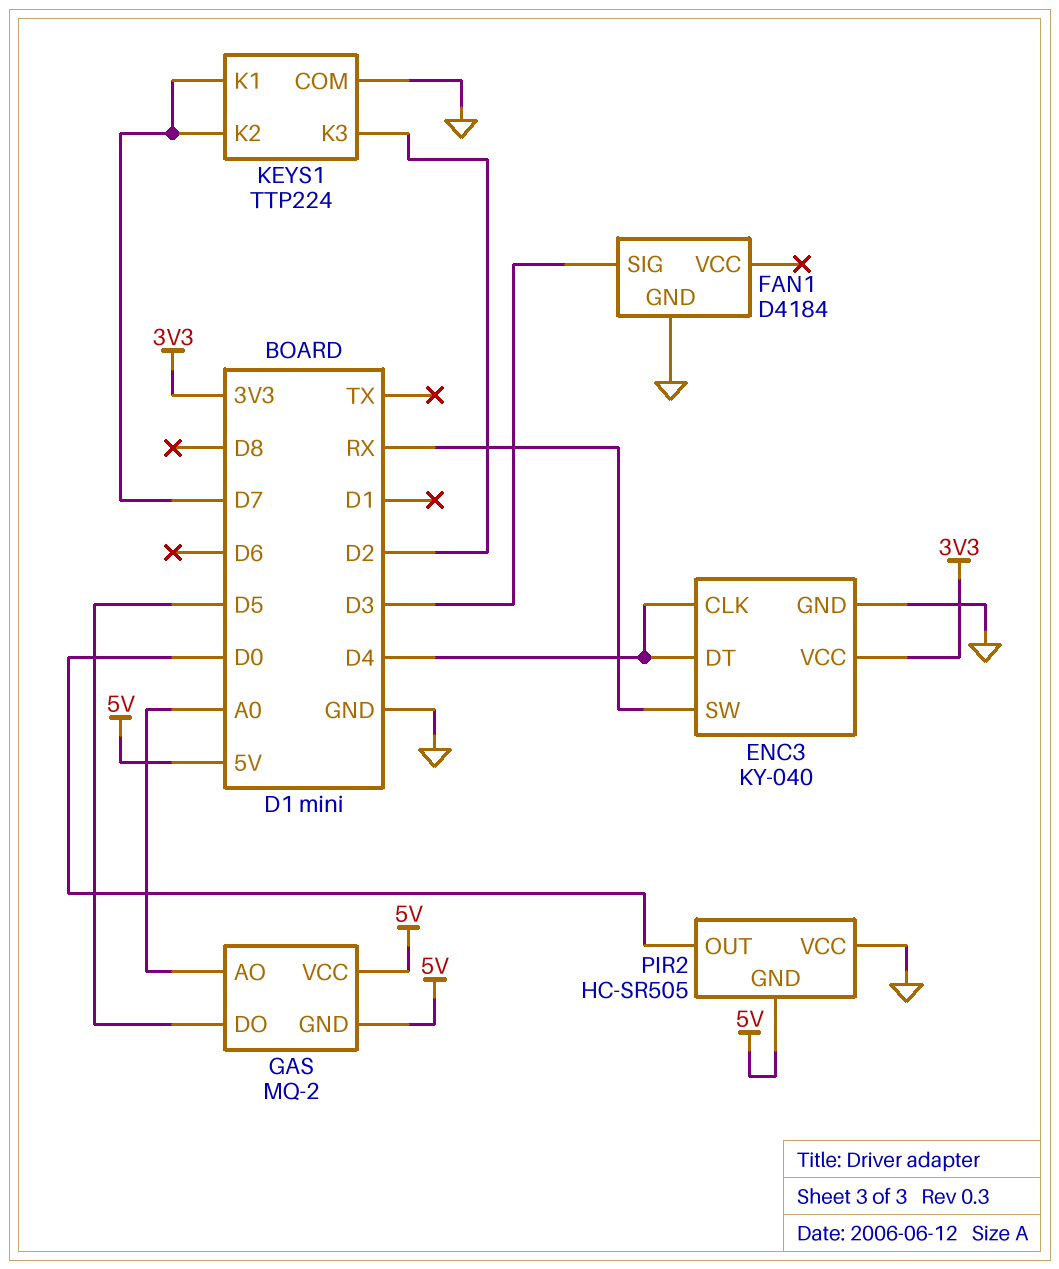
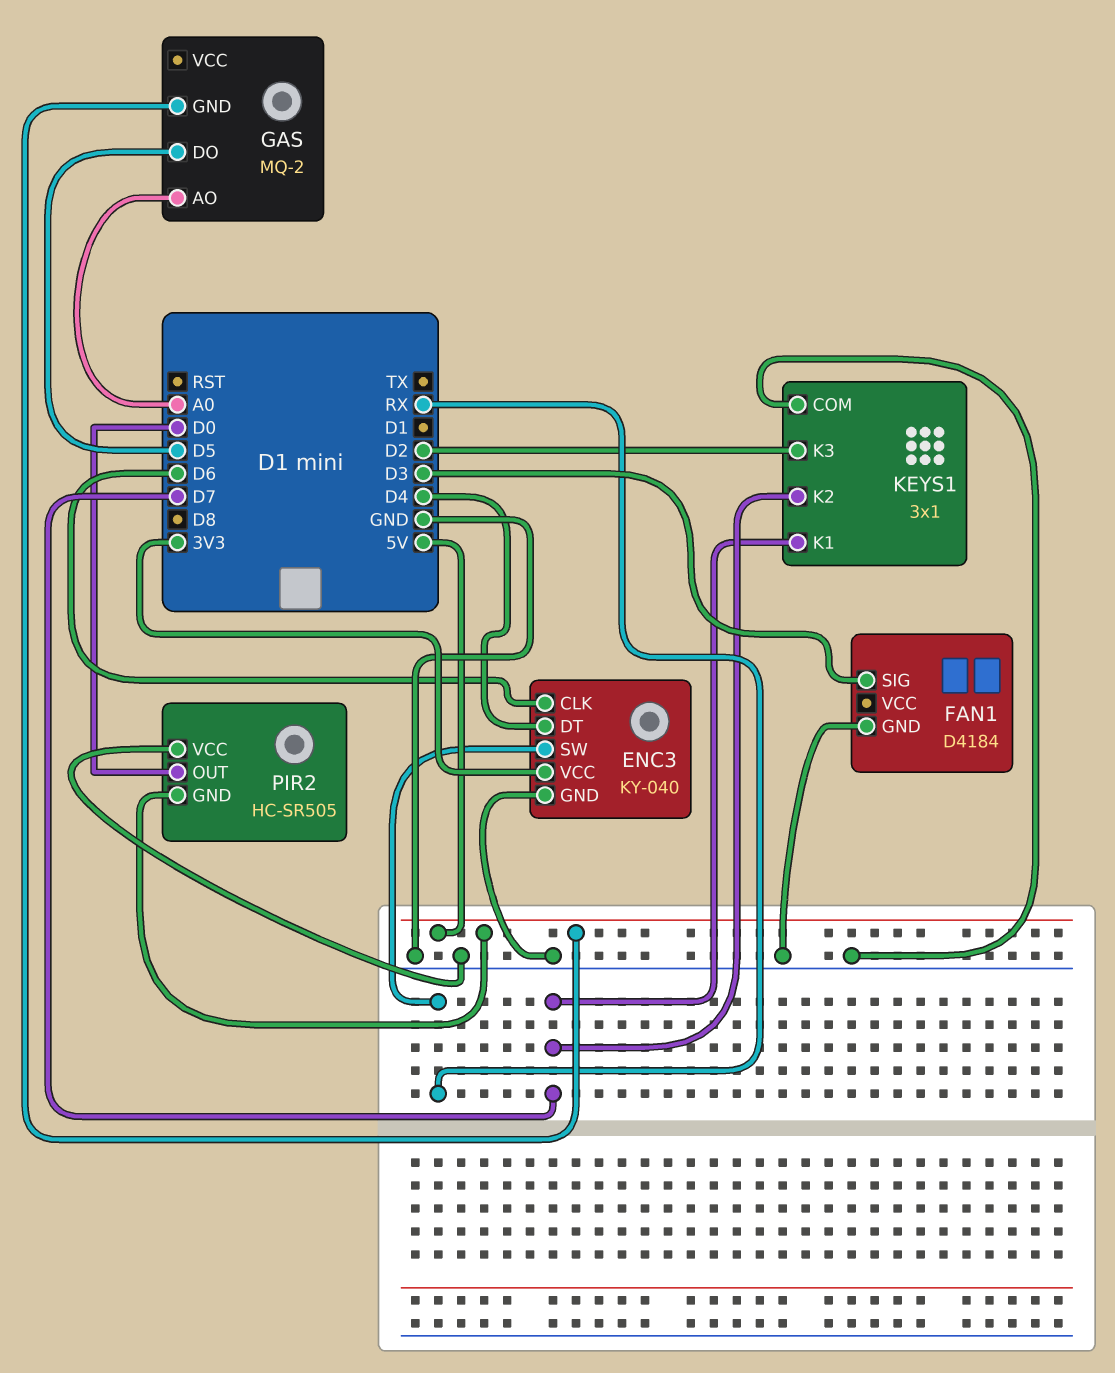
ENC3 pin CLK: D4 -> D6
GAS pin VCC: 5V -> none
KEYS1: TTP224 -> 3x1

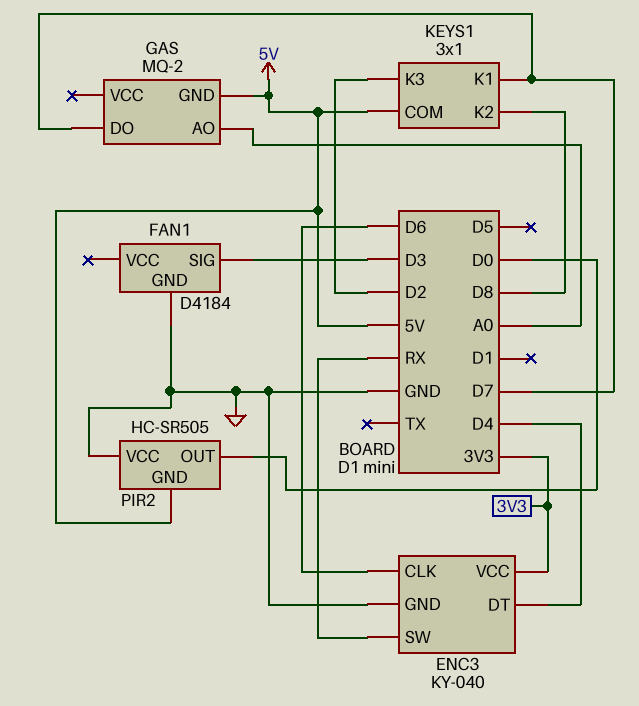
GAS pin DO: D5 -> D7
KEYS1 pin COM: GND -> 5V
KEYS1 pin K2: D7 -> D8

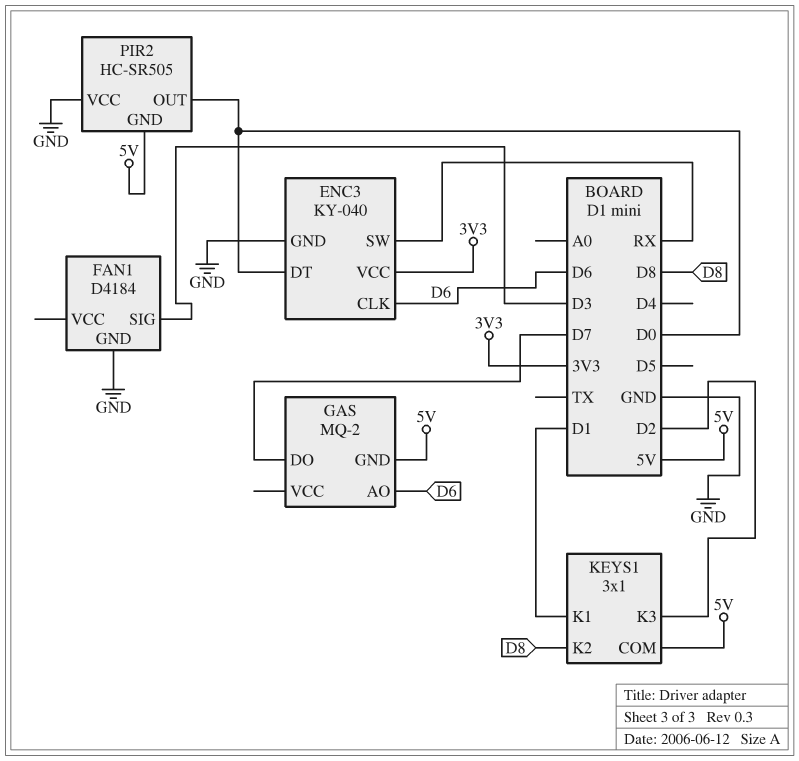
ENC3 pin DT: D4 -> D0
GAS pin AO: A0 -> D6
KEYS1 pin K1: D7 -> D1

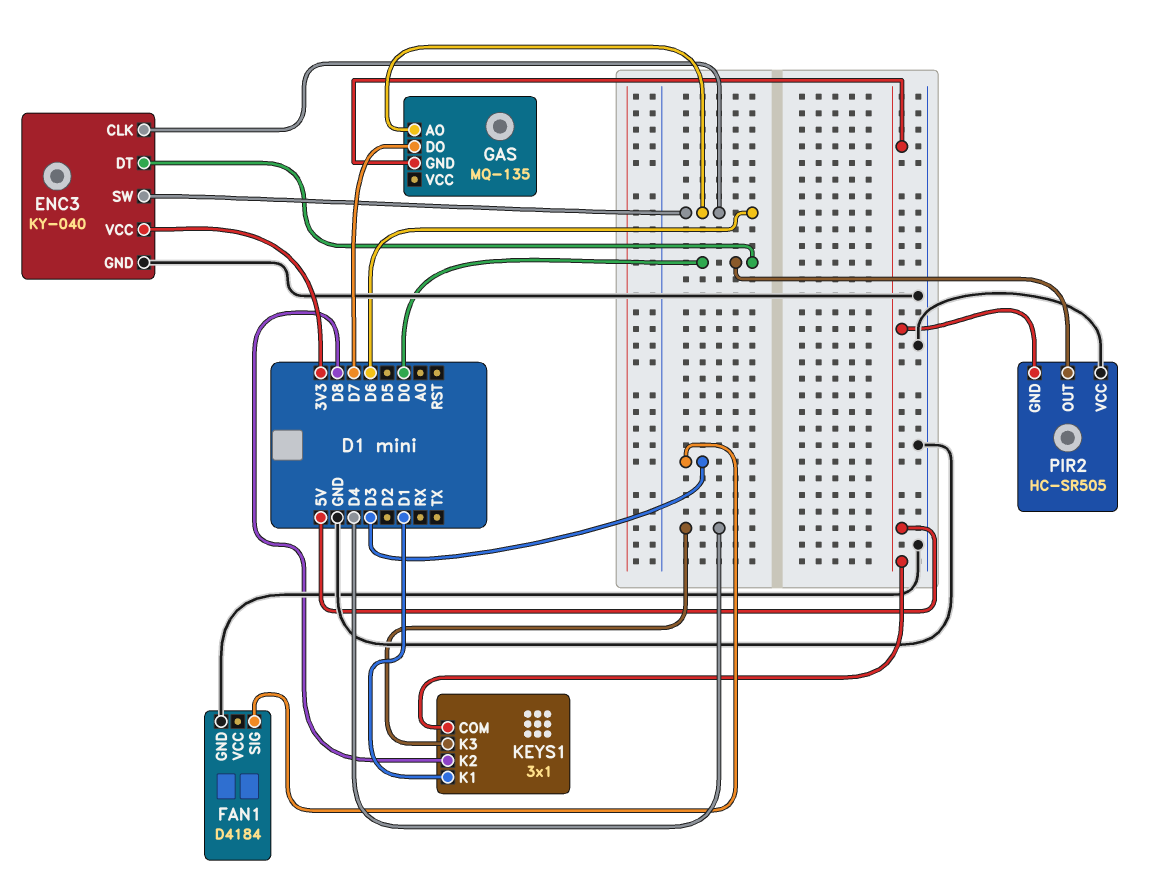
ENC3 pin SW: RX -> D6
GAS: MQ-2 -> MQ-135
KEYS1 pin K3: D2 -> D4

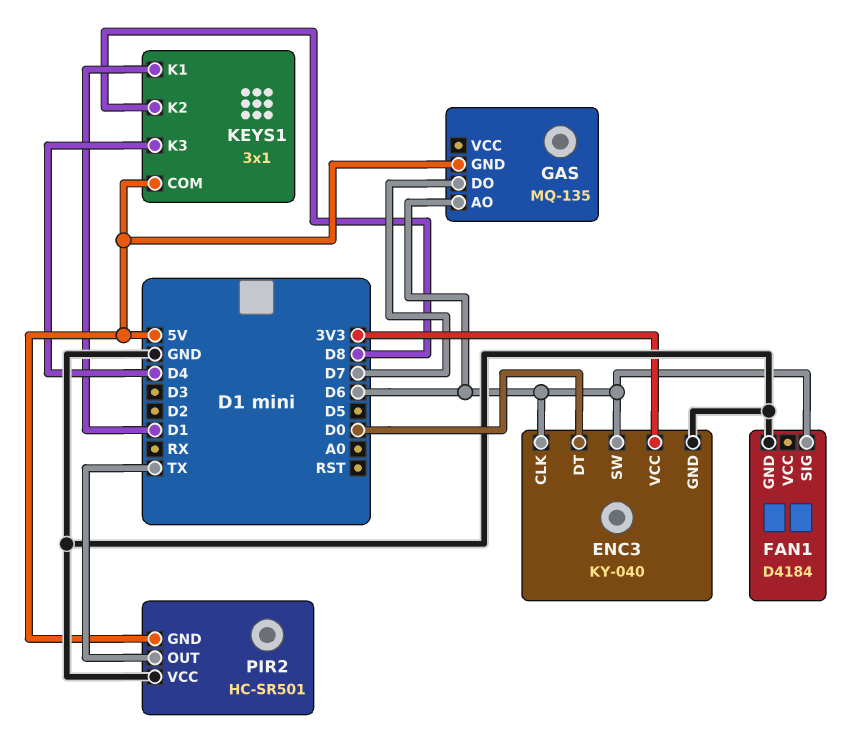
FAN1 pin SIG: D3 -> D6
PIR2: HC-SR505 -> HC-SR501
PIR2 pin OUT: D0 -> TX

